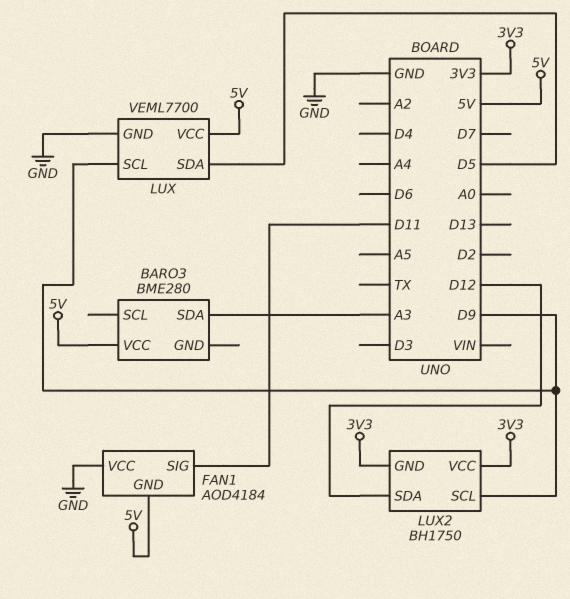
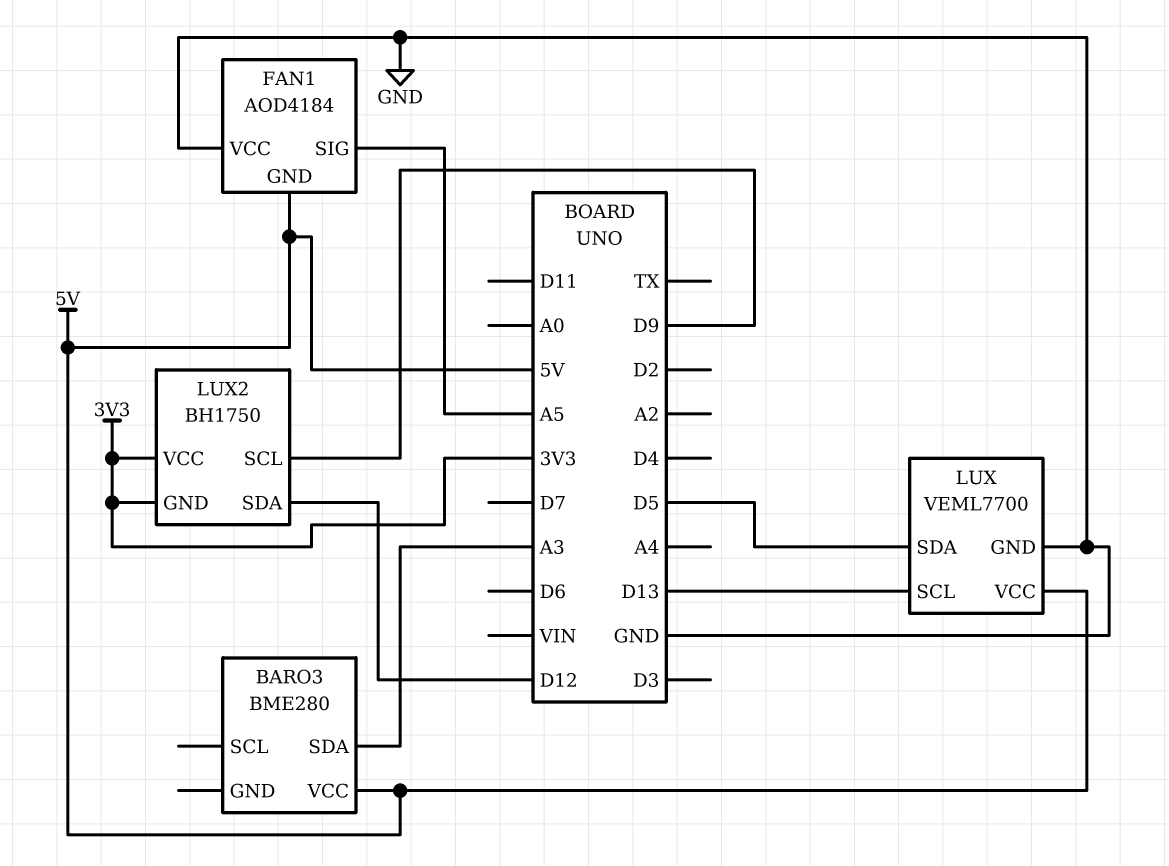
FAN1 pin SIG: D11 -> A5
LUX pin SCL: D9 -> D13

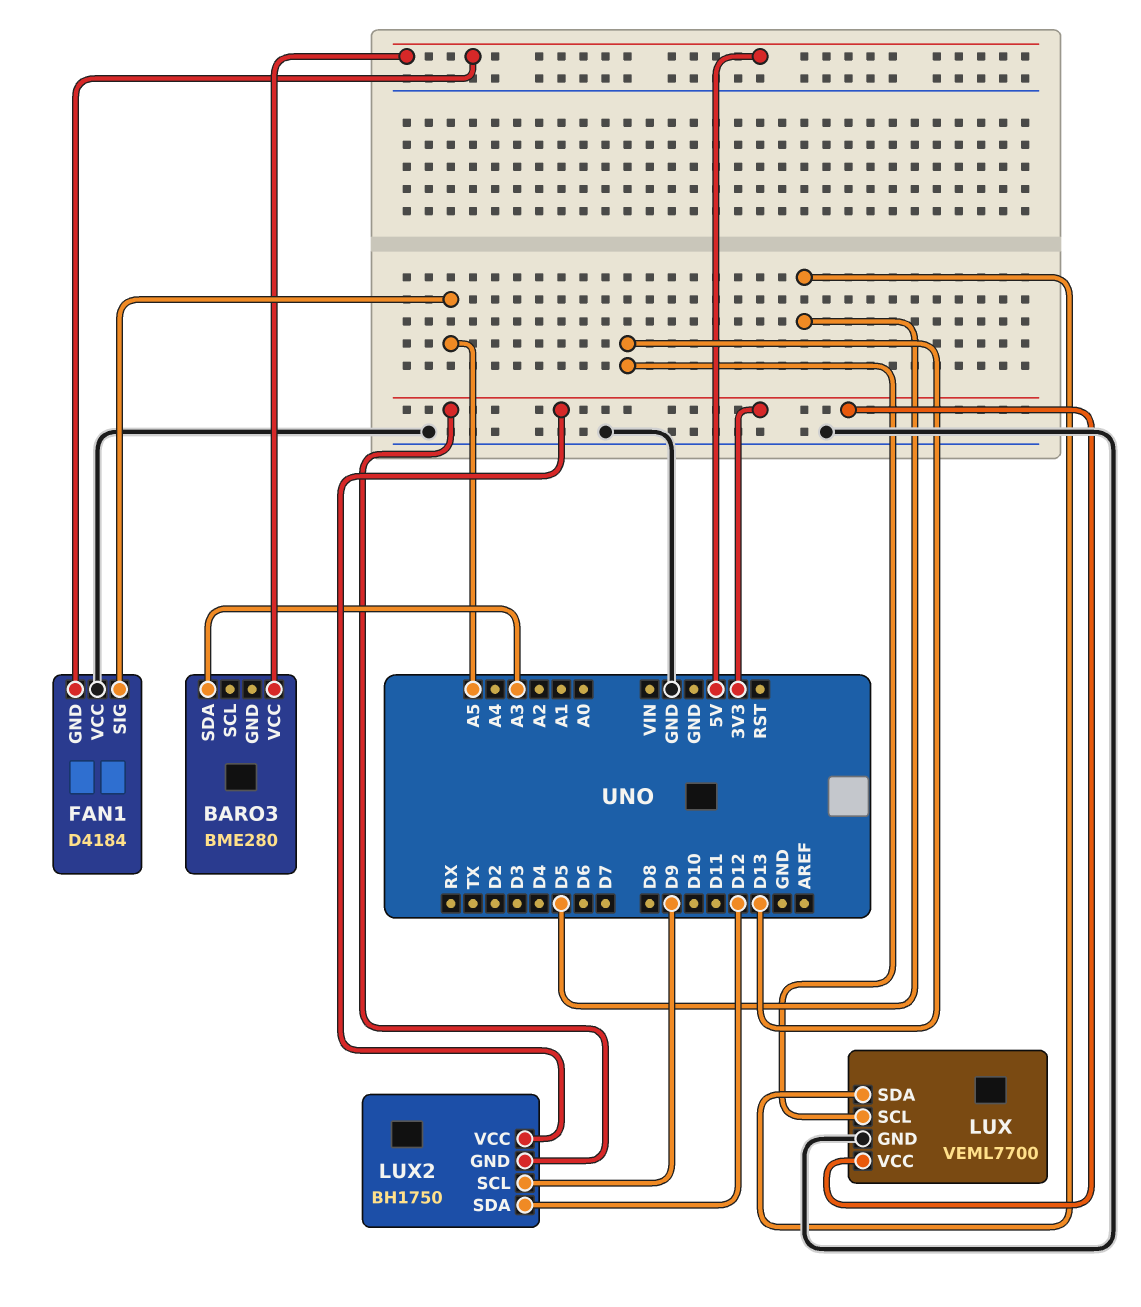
FAN1: AOD4184 -> D4184
LUX pin VCC: 5V -> 3V3

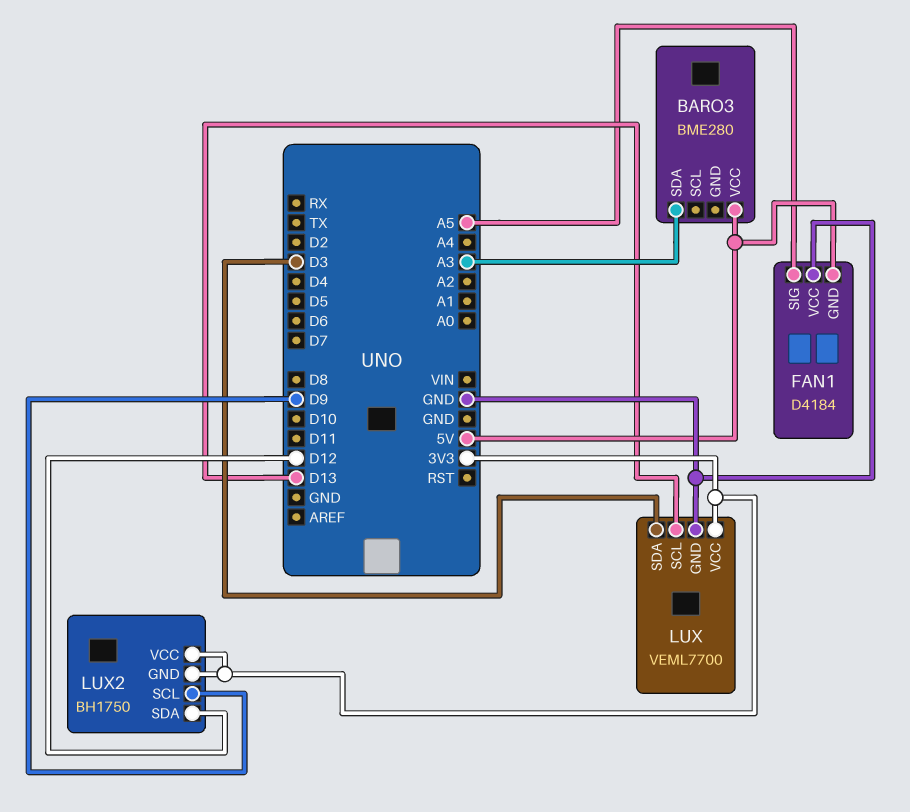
LUX pin SDA: D5 -> D3

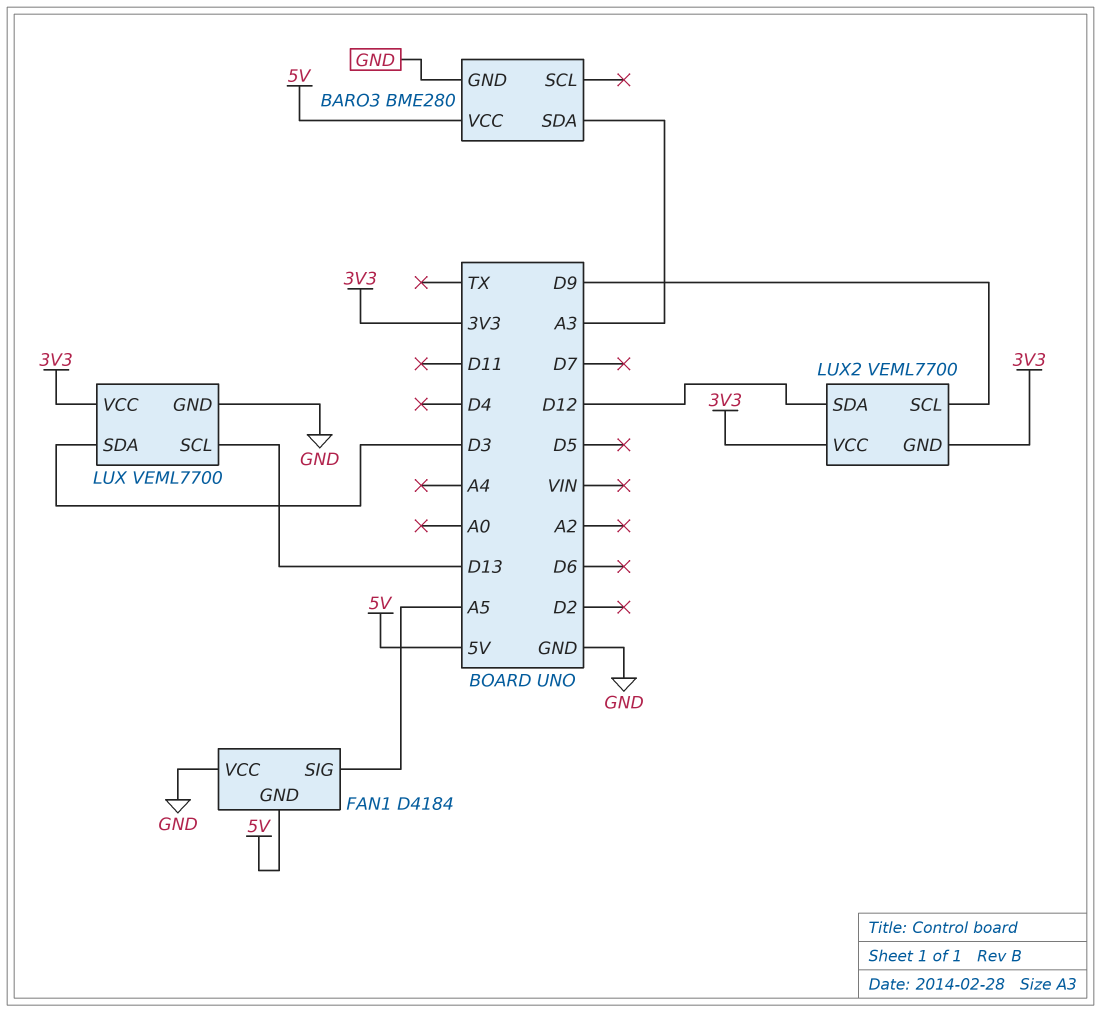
BARO3 pin GND: none -> GND
LUX2: BH1750 -> VEML7700

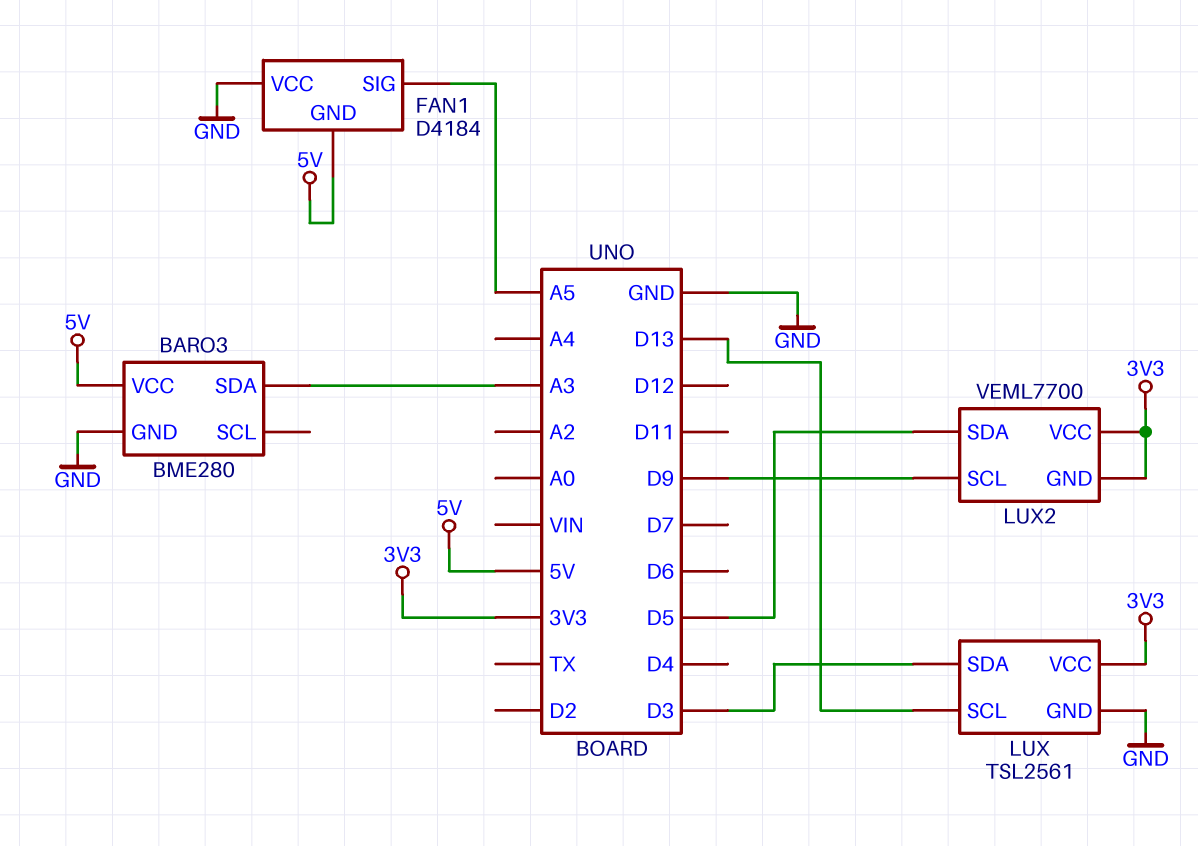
LUX: VEML7700 -> TSL2561
LUX2 pin SDA: D12 -> D5

